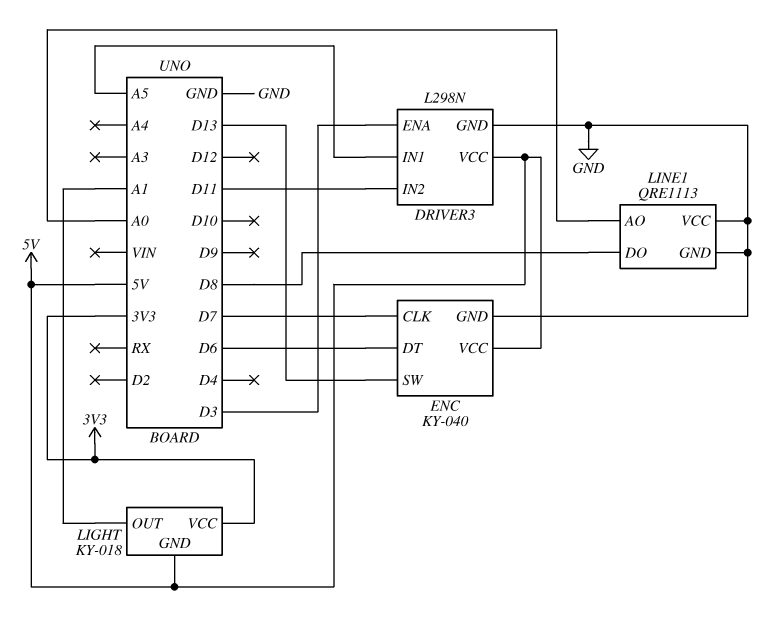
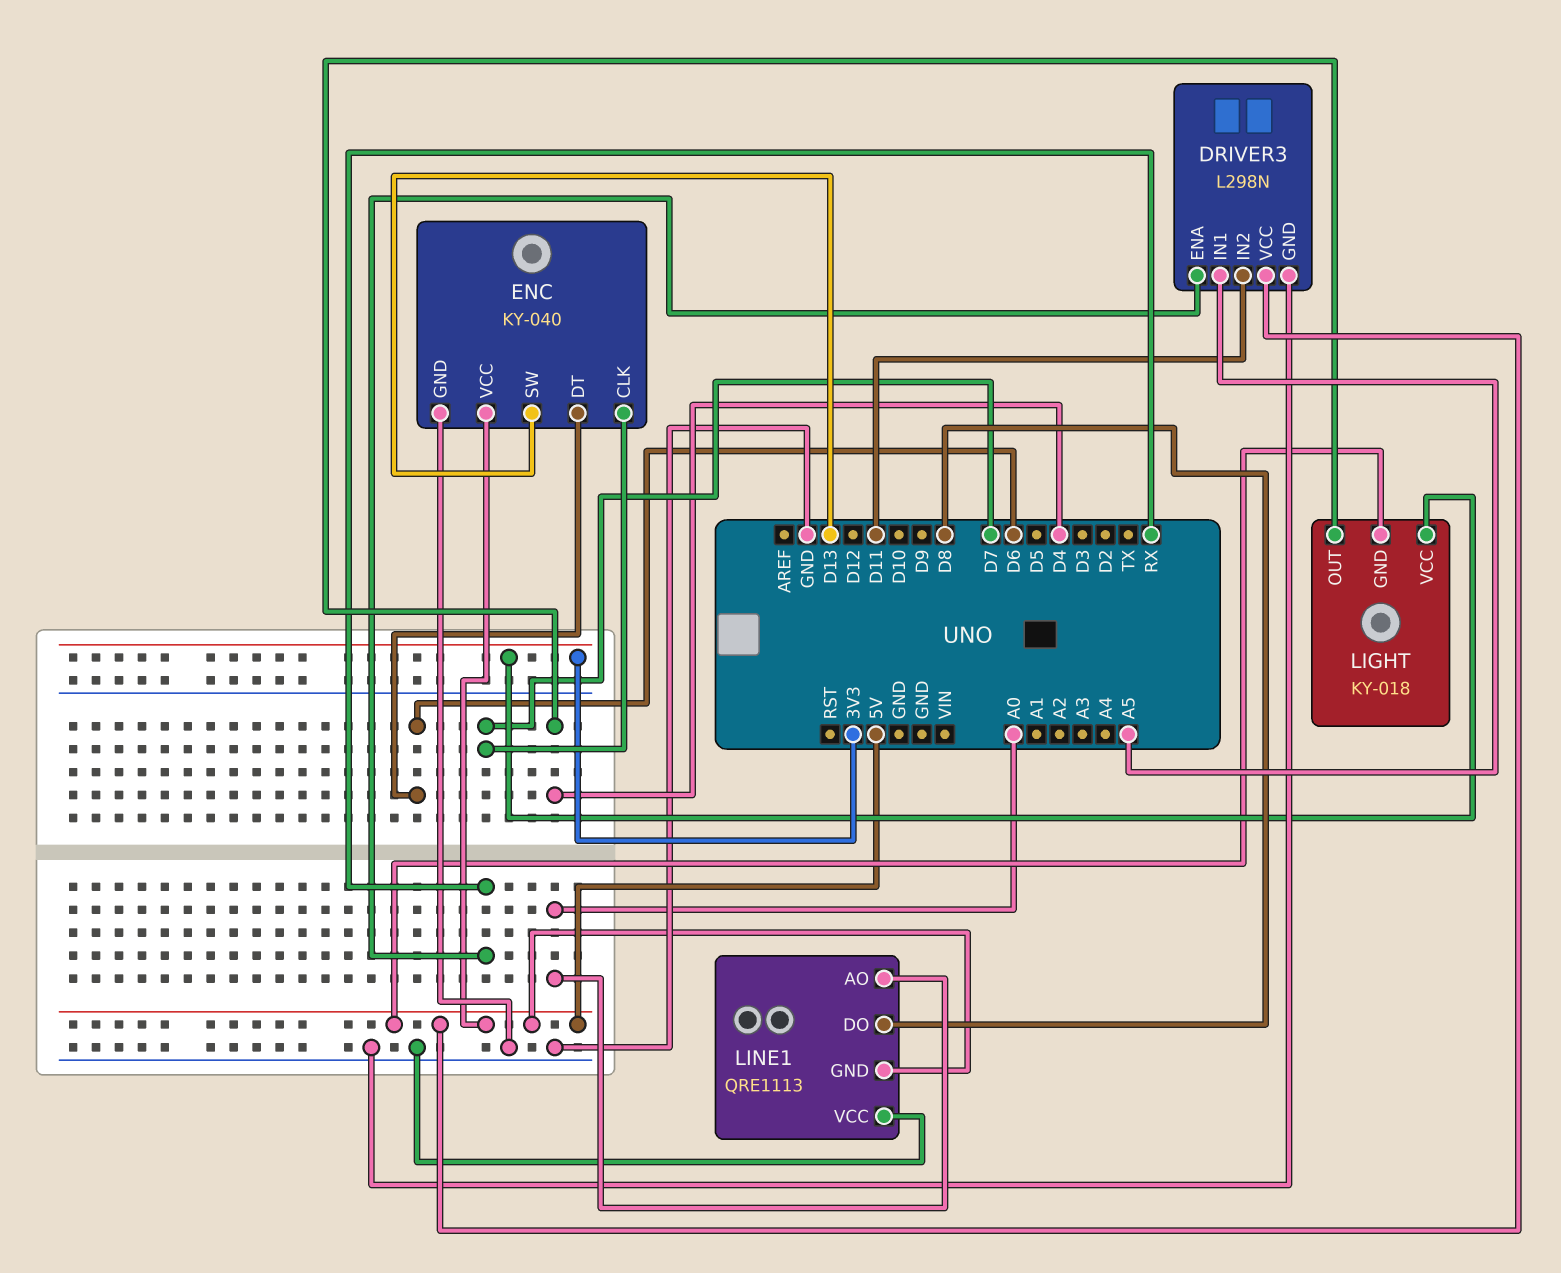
DRIVER3 pin ENA: D3 -> RX
LIGHT pin OUT: A1 -> D4
LINE1 pin GND: GND -> 5V

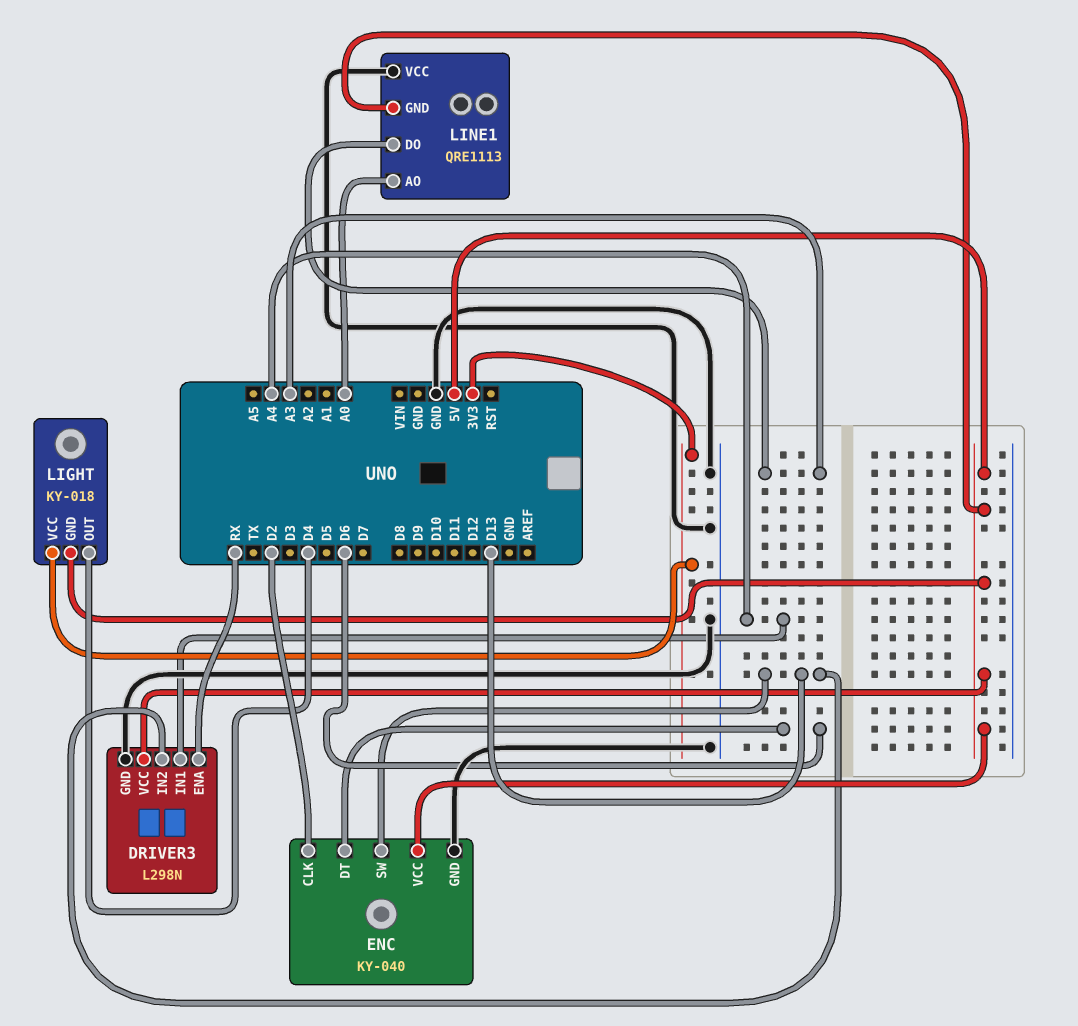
DRIVER3 pin IN1: A5 -> A4
DRIVER3 pin IN2: D11 -> D13
ENC pin CLK: D7 -> D2
LINE1 pin DO: D8 -> A3

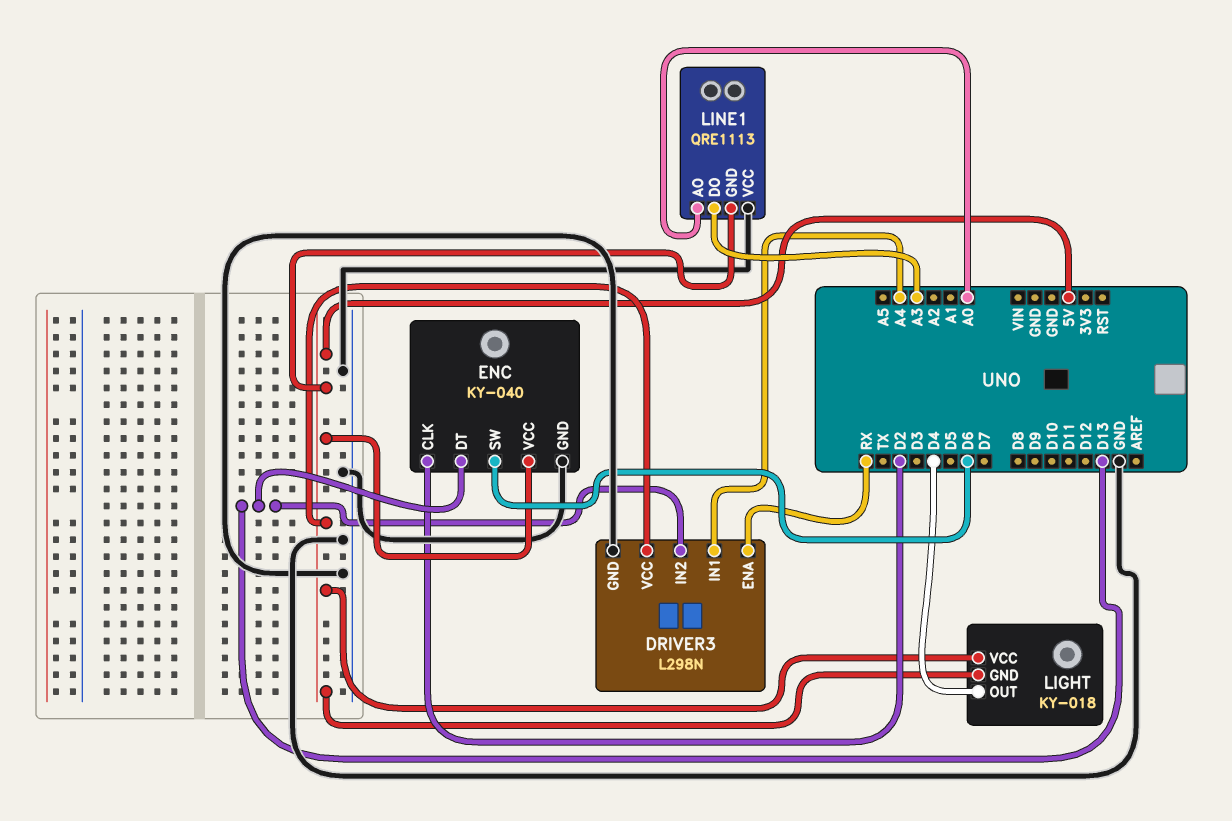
ENC pin DT: D6 -> D13
ENC pin SW: D13 -> D6
LIGHT pin VCC: 3V3 -> 5V

